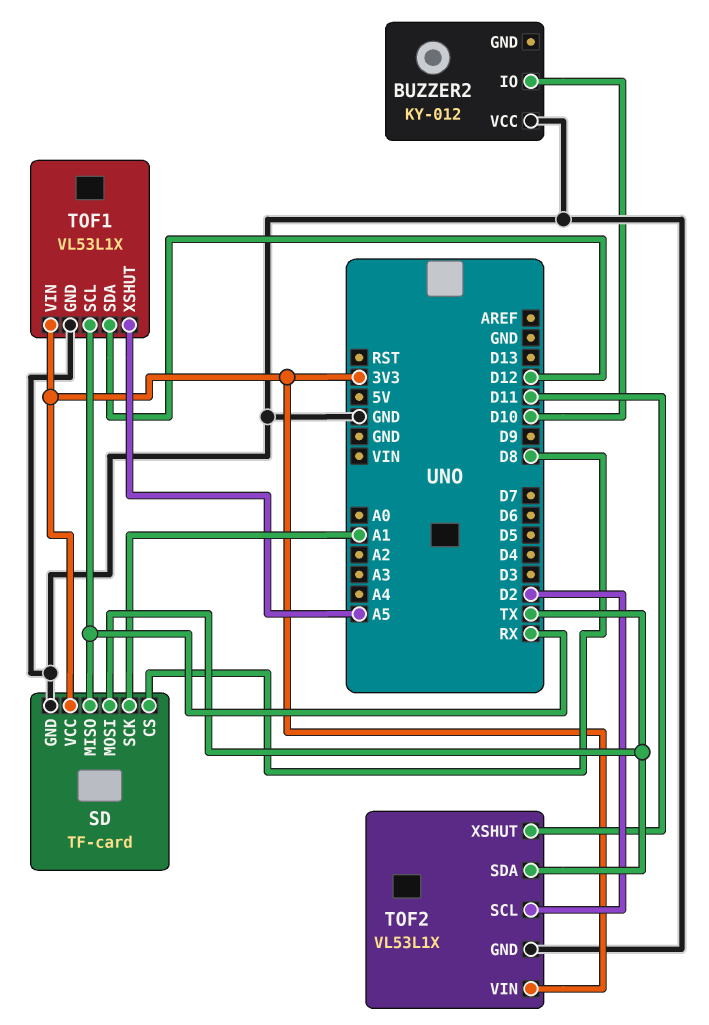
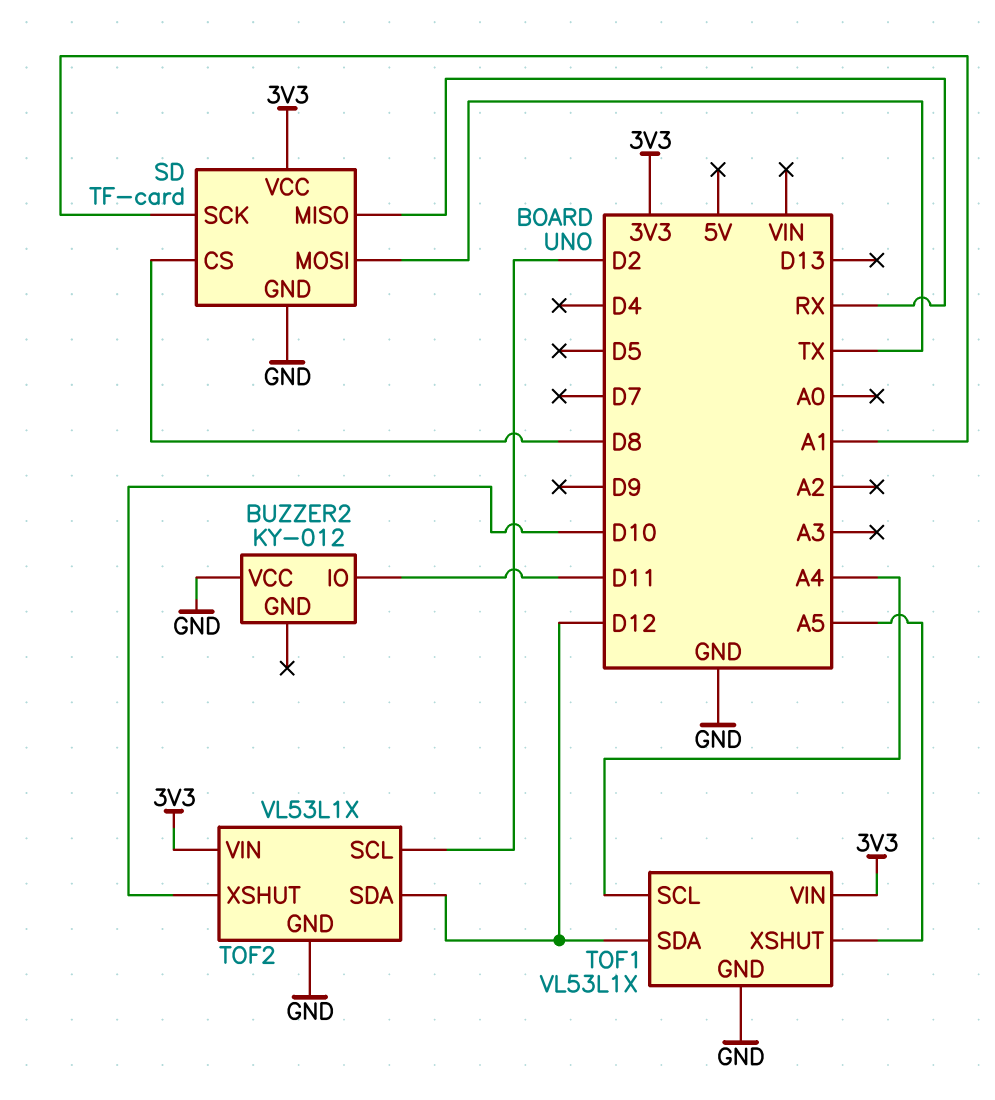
BUZZER2 pin IO: D10 -> D11
TOF1 pin SCL: RX -> A4
TOF2 pin SDA: TX -> D12
TOF2 pin XSHUT: D11 -> D10

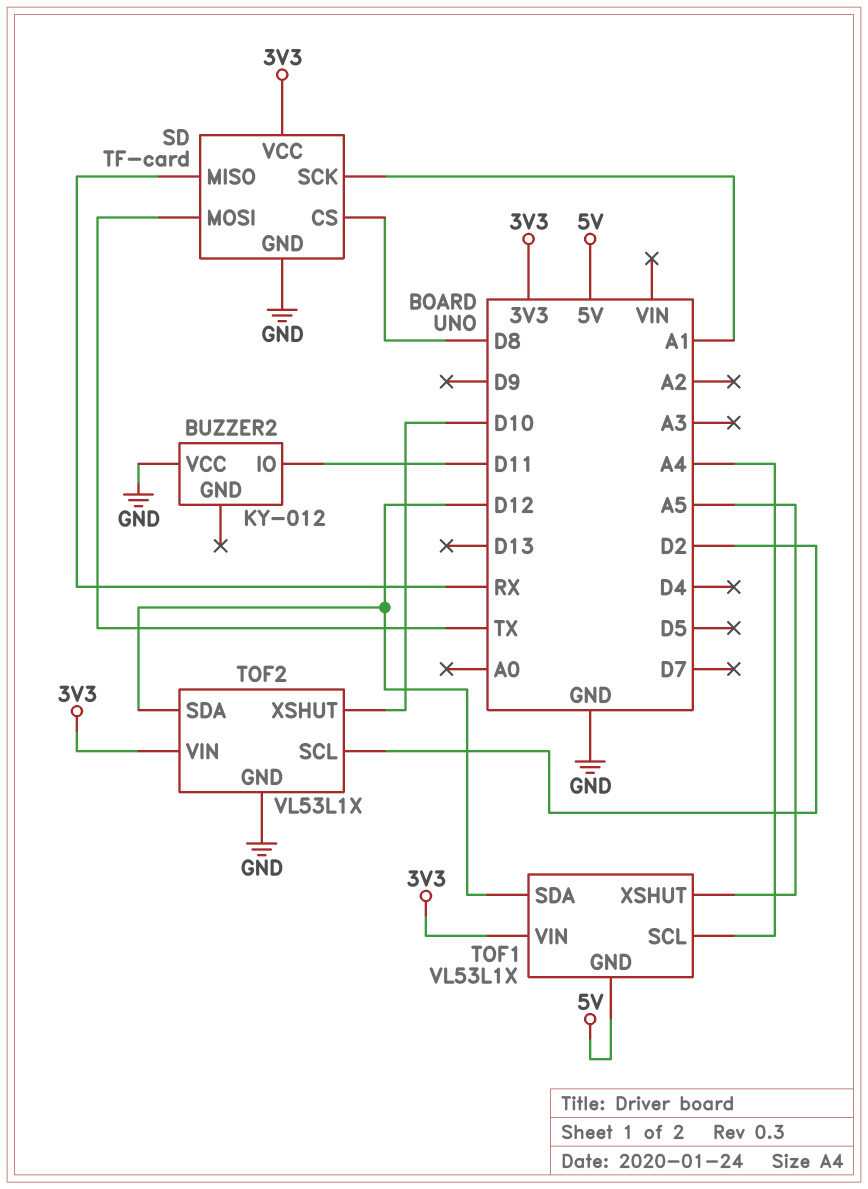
TOF1 pin GND: GND -> 5V

